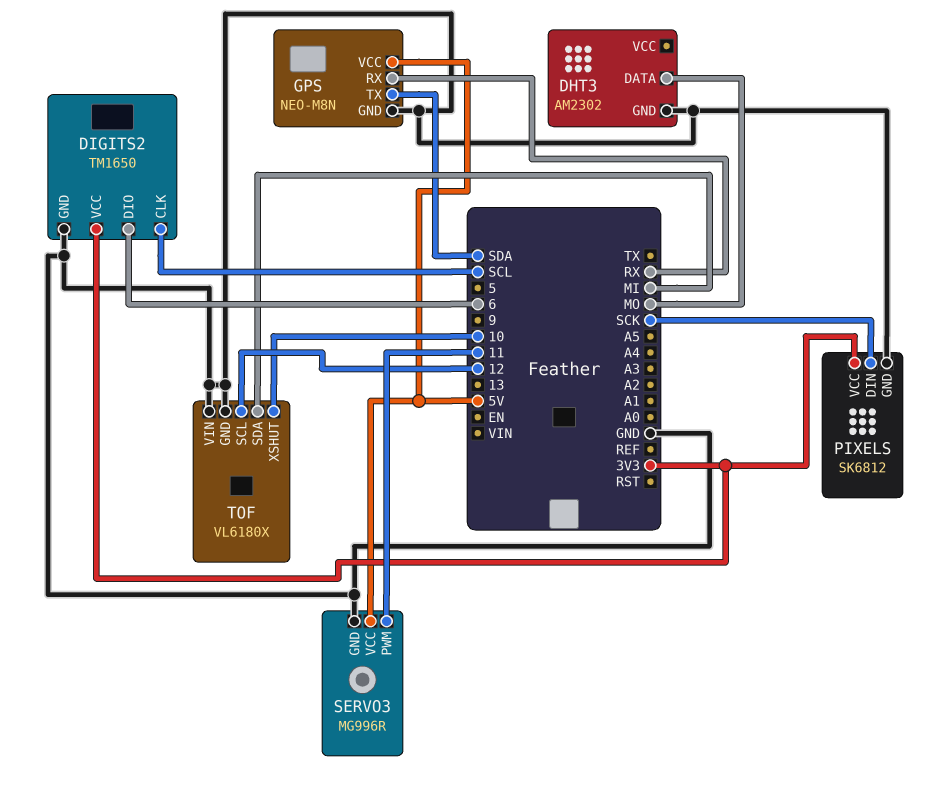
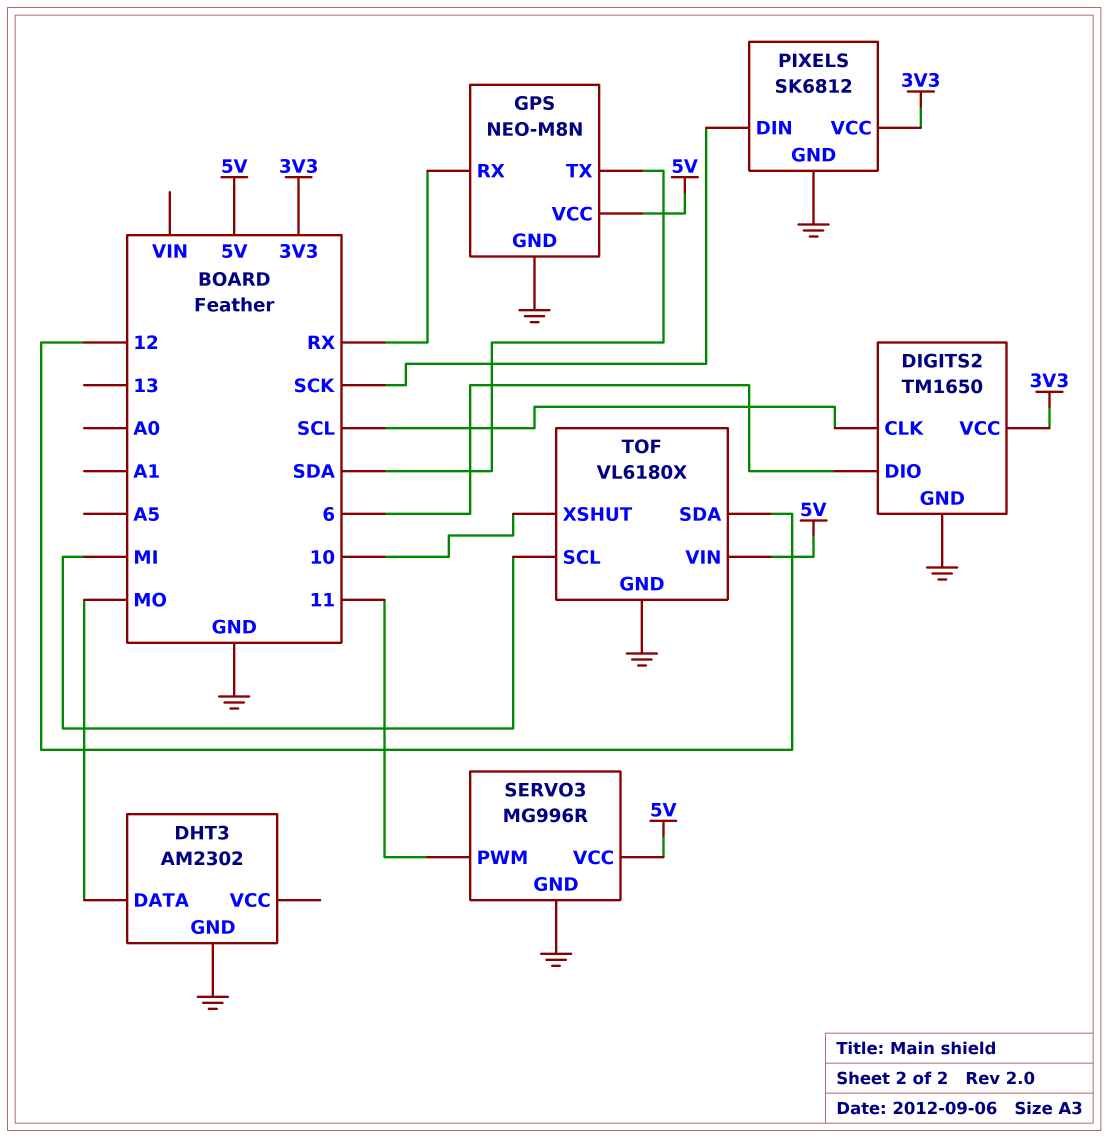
TOF pin SCL: 12 -> MI
TOF pin SDA: MI -> 12
TOF pin VIN: GND -> 5V

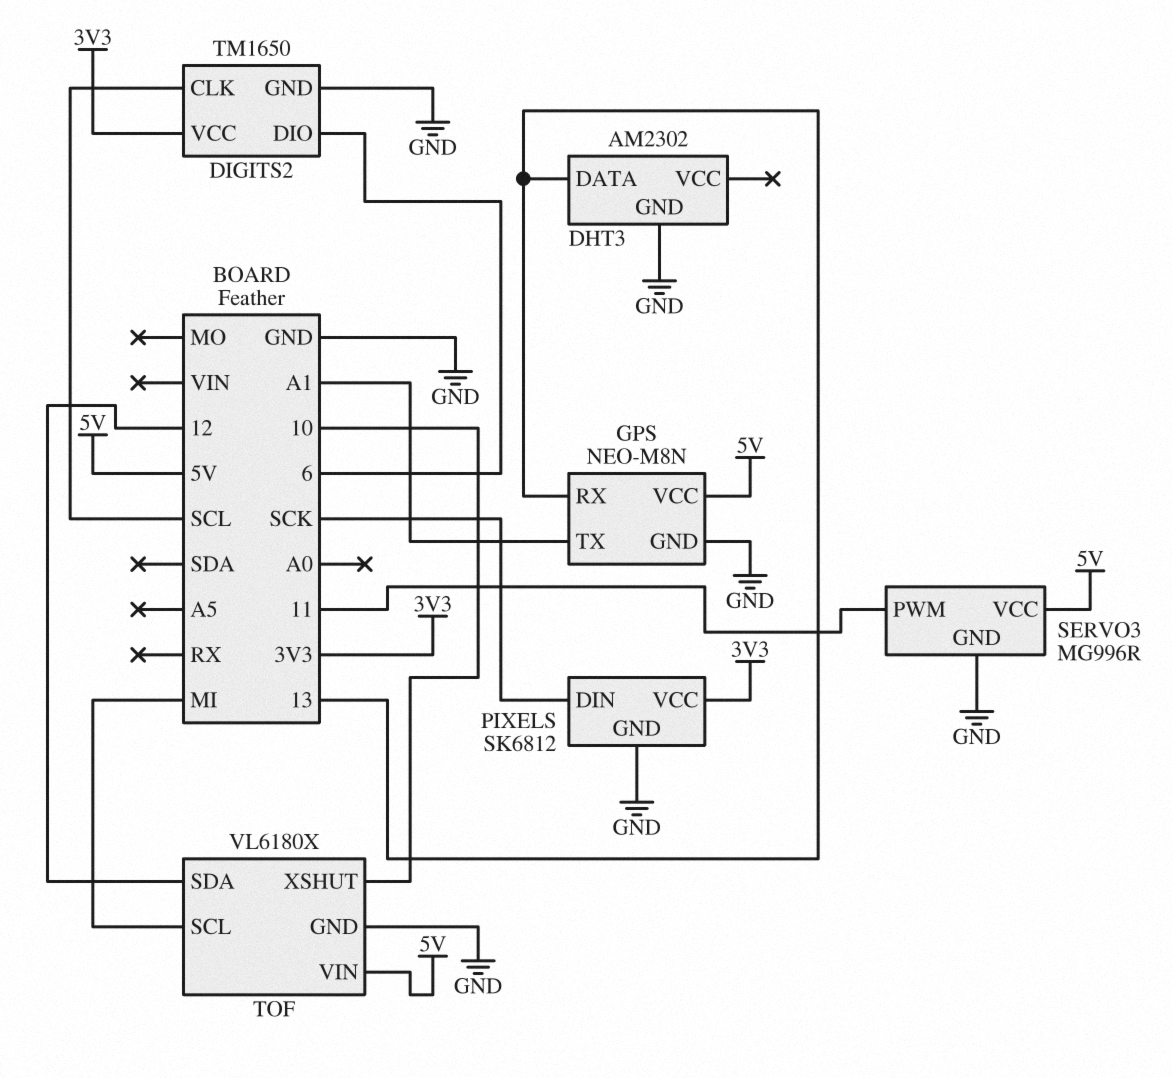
DHT3 pin DATA: MO -> 13
GPS pin RX: RX -> 13
GPS pin TX: SDA -> A1

